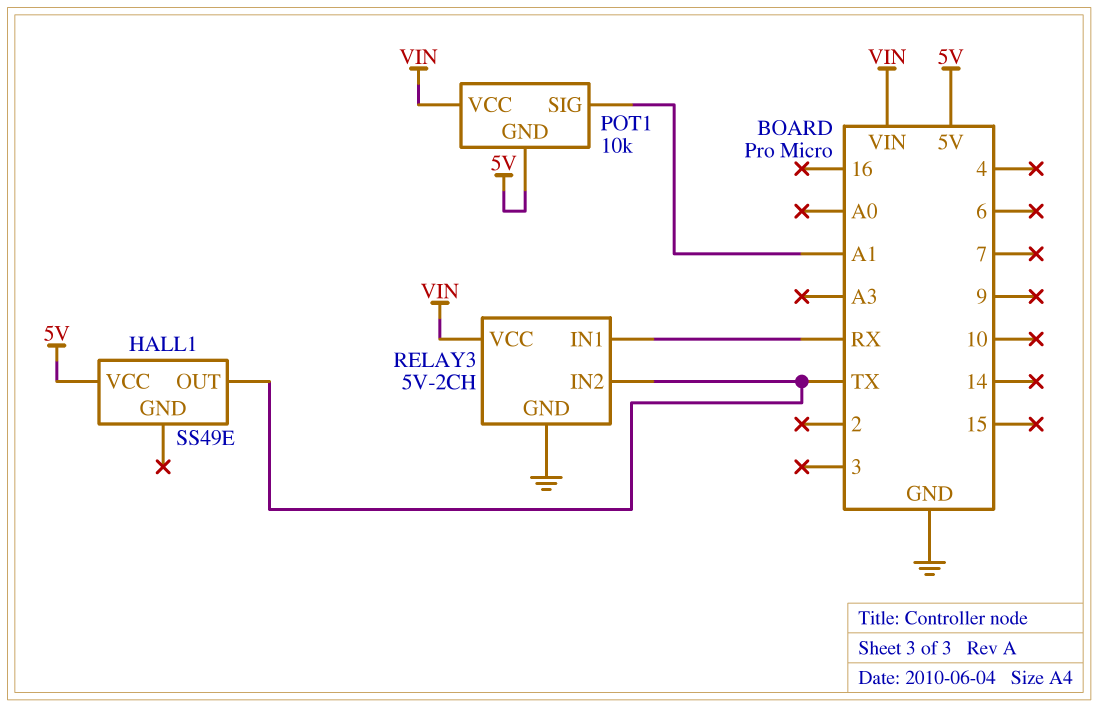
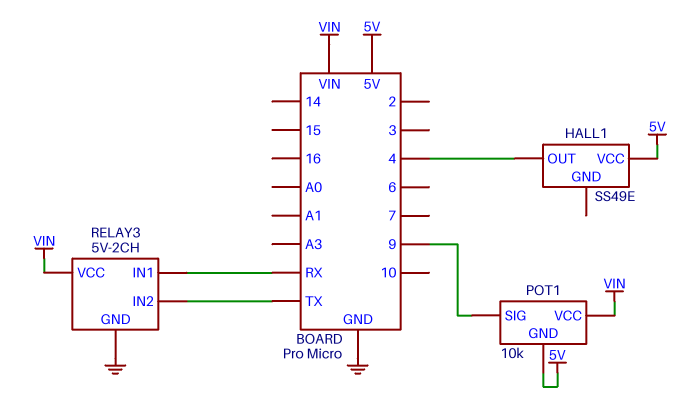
HALL1 pin OUT: TX -> 4
POT1 pin SIG: A1 -> 9

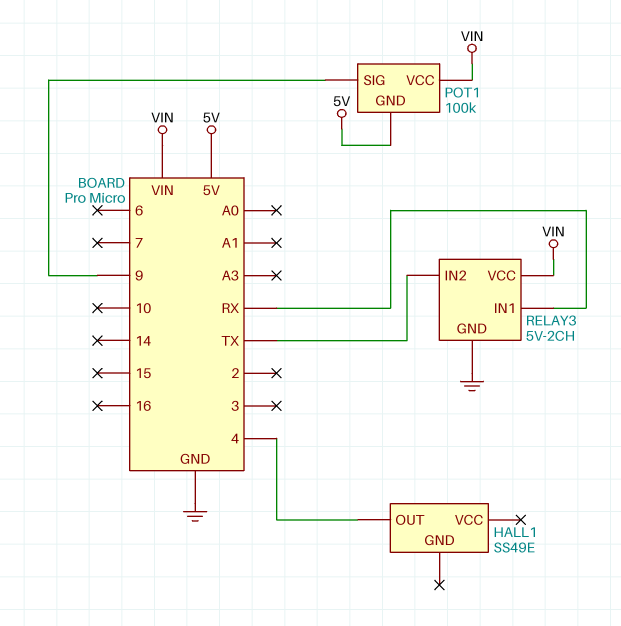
HALL1 pin VCC: 5V -> none
POT1: 10k -> 100k

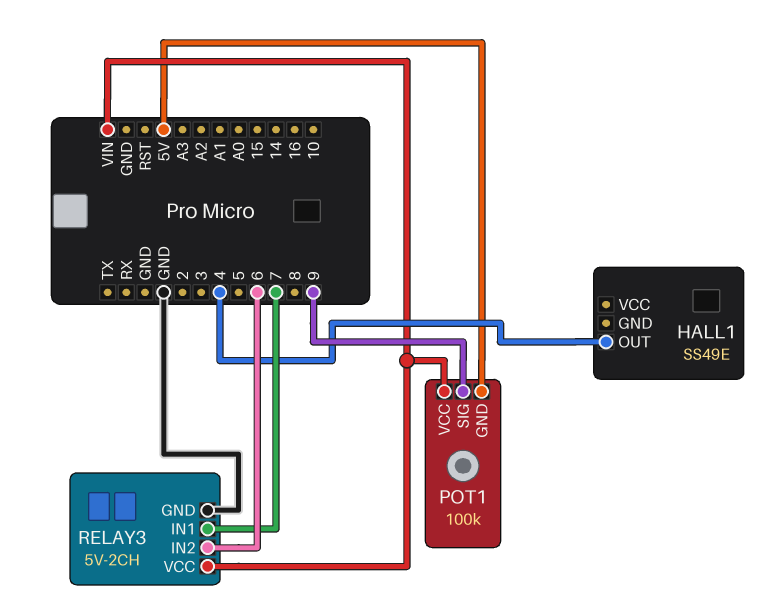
RELAY3 pin IN1: RX -> 7
RELAY3 pin IN2: TX -> 6

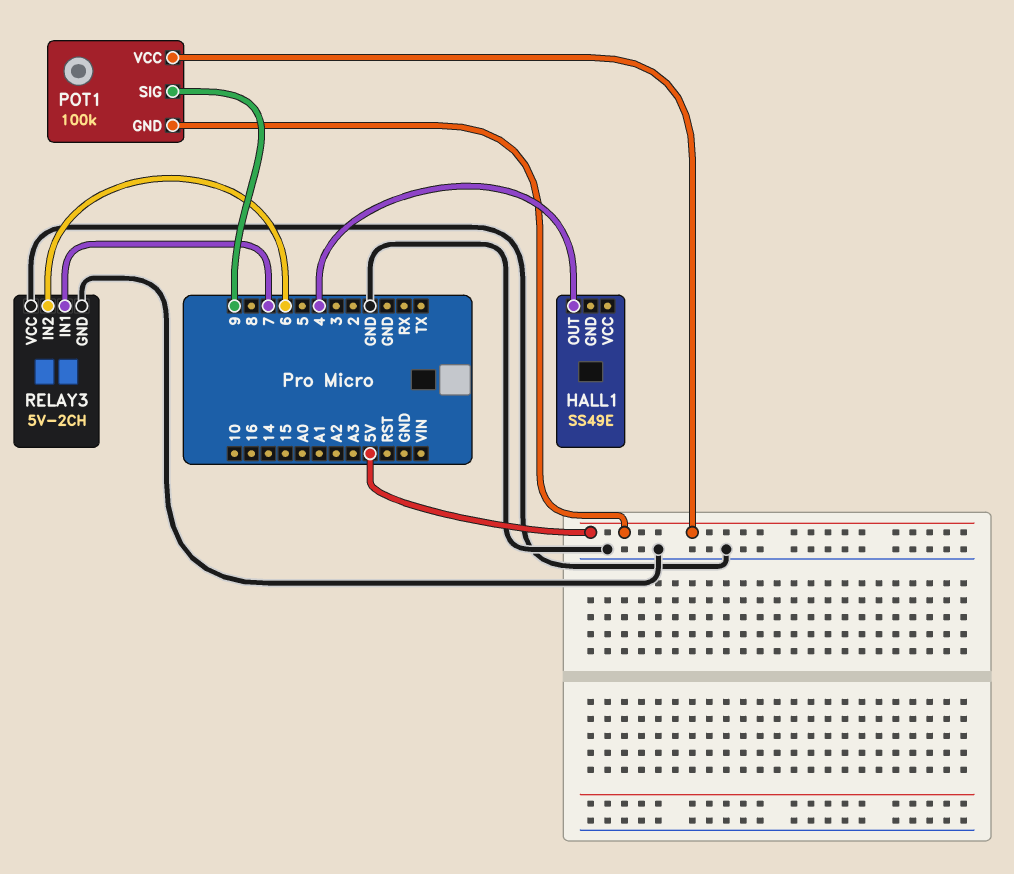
POT1 pin VCC: VIN -> 5V
RELAY3 pin VCC: VIN -> GND

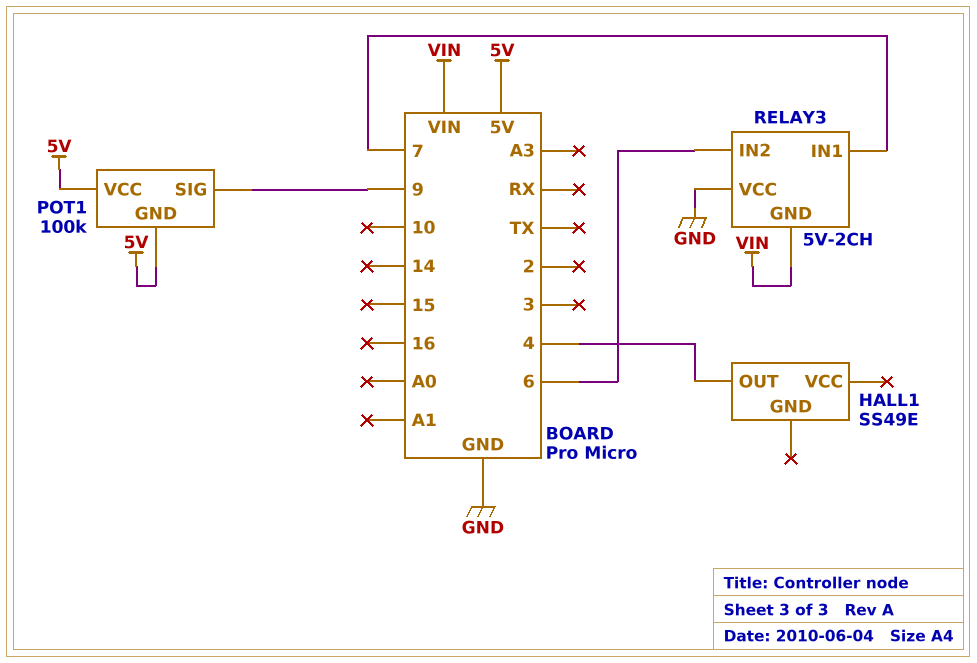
RELAY3 pin GND: GND -> VIN

